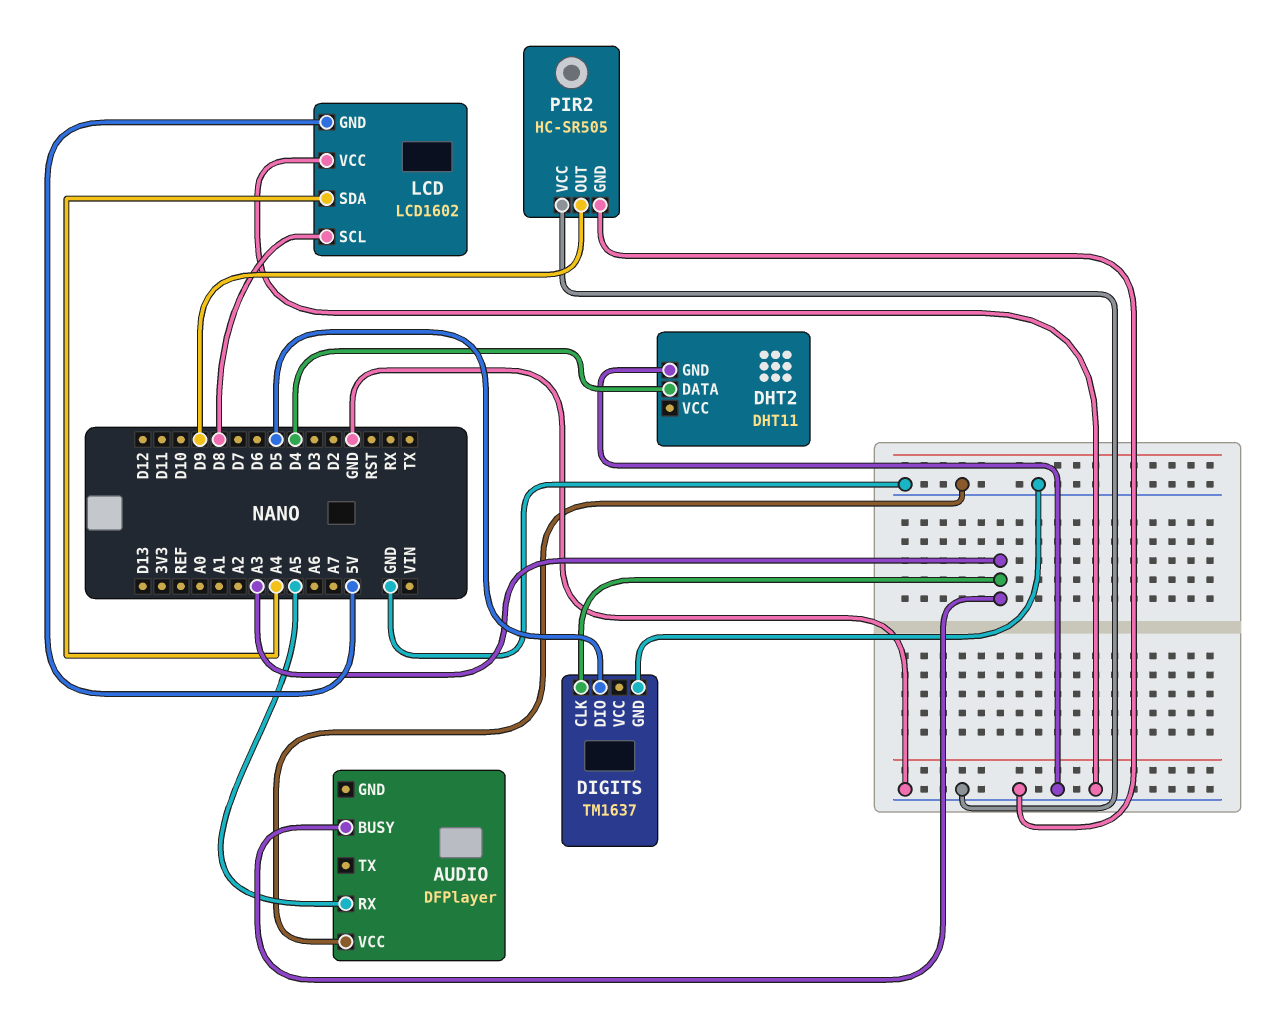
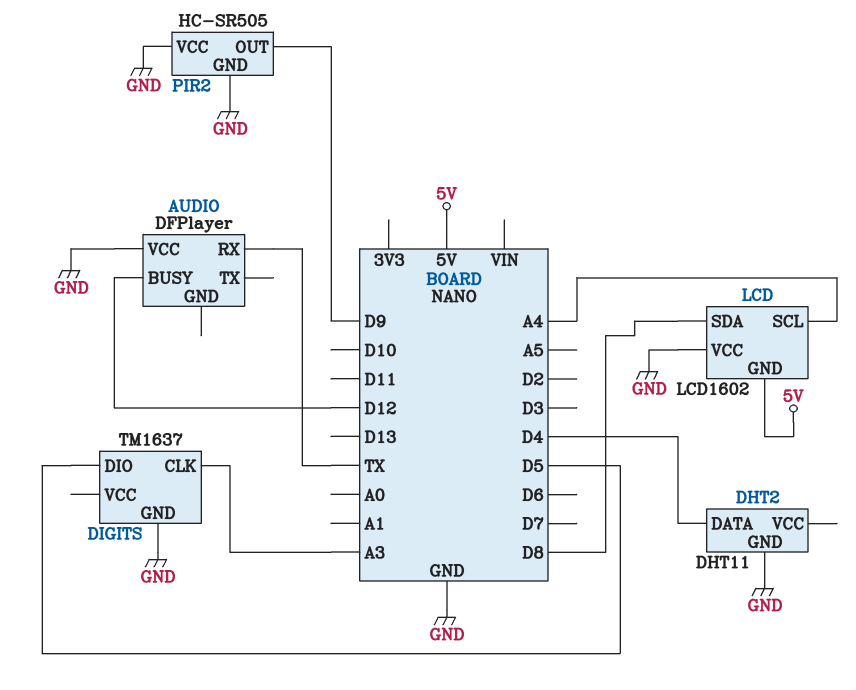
AUDIO pin BUSY: A3 -> D12
AUDIO pin RX: A5 -> TX
LCD pin SCL: D8 -> A4
LCD pin SDA: A4 -> D8

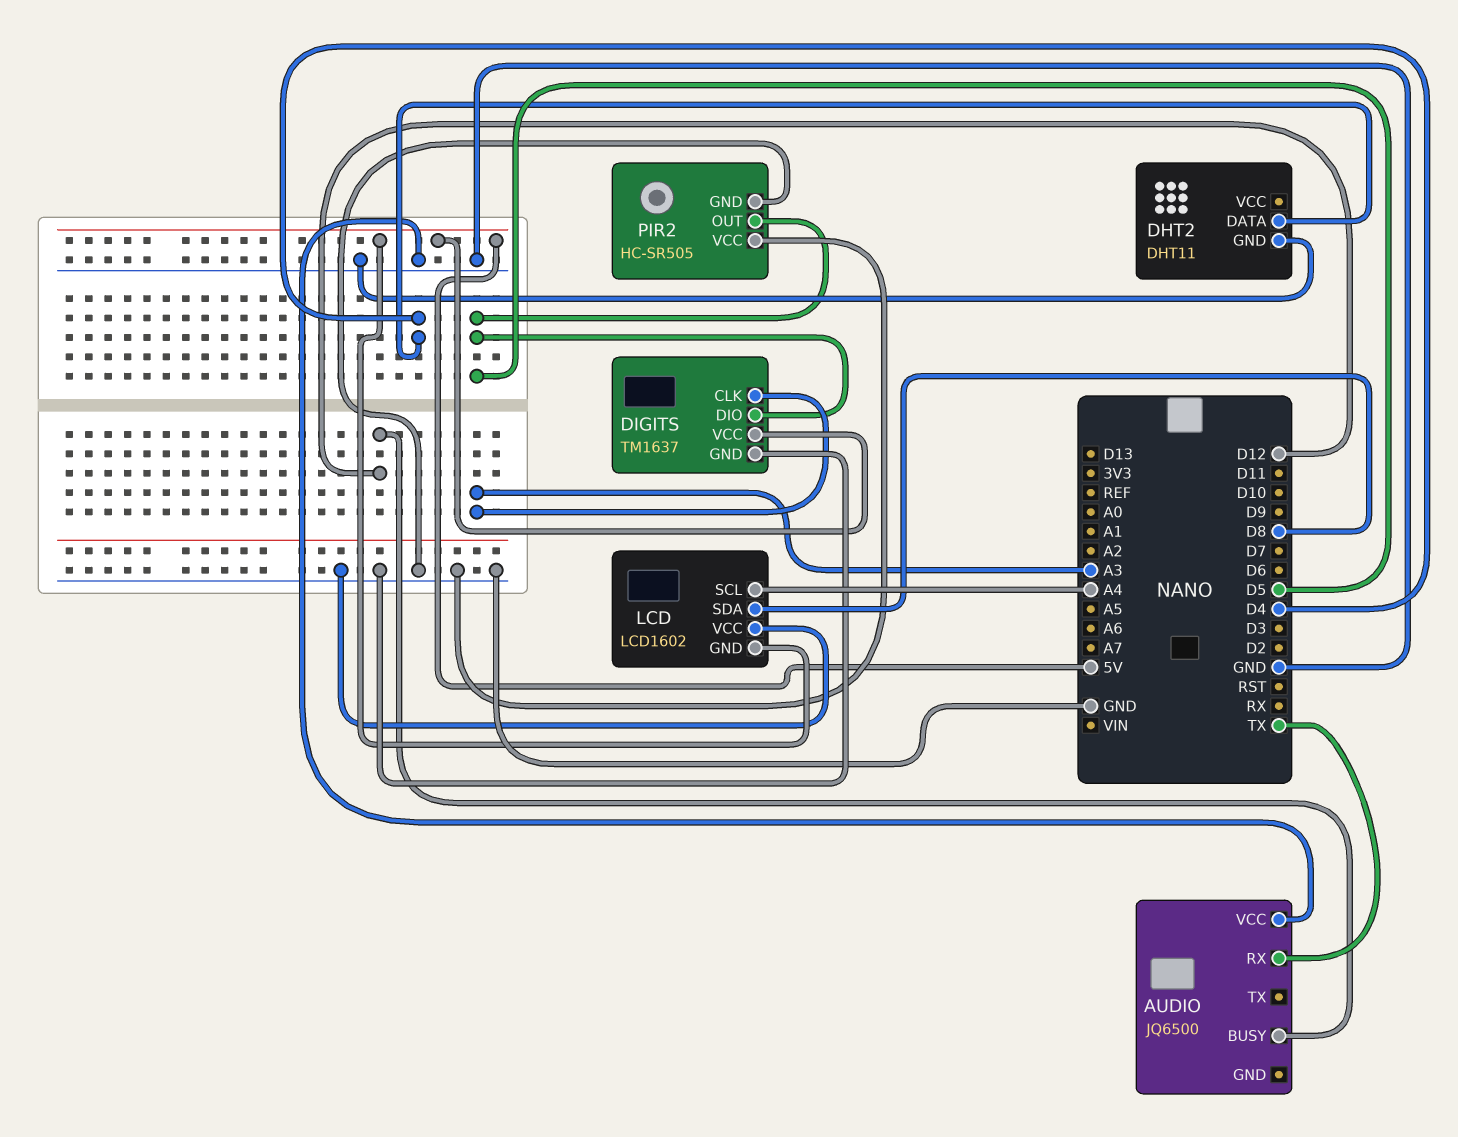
AUDIO: DFPlayer -> JQ6500
DIGITS pin VCC: none -> 5V
PIR2 pin OUT: D9 -> D5

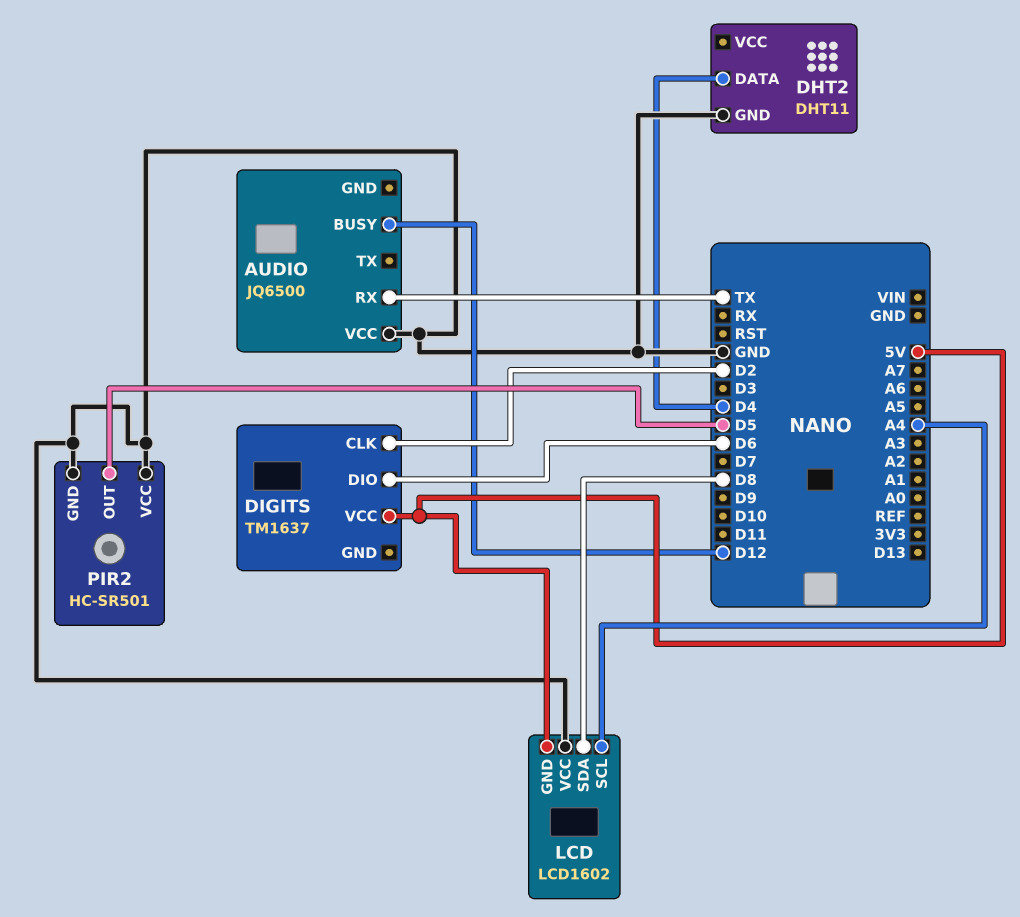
DIGITS pin CLK: A3 -> D2
DIGITS pin DIO: D5 -> D6
DIGITS pin GND: GND -> none
PIR2: HC-SR505 -> HC-SR501

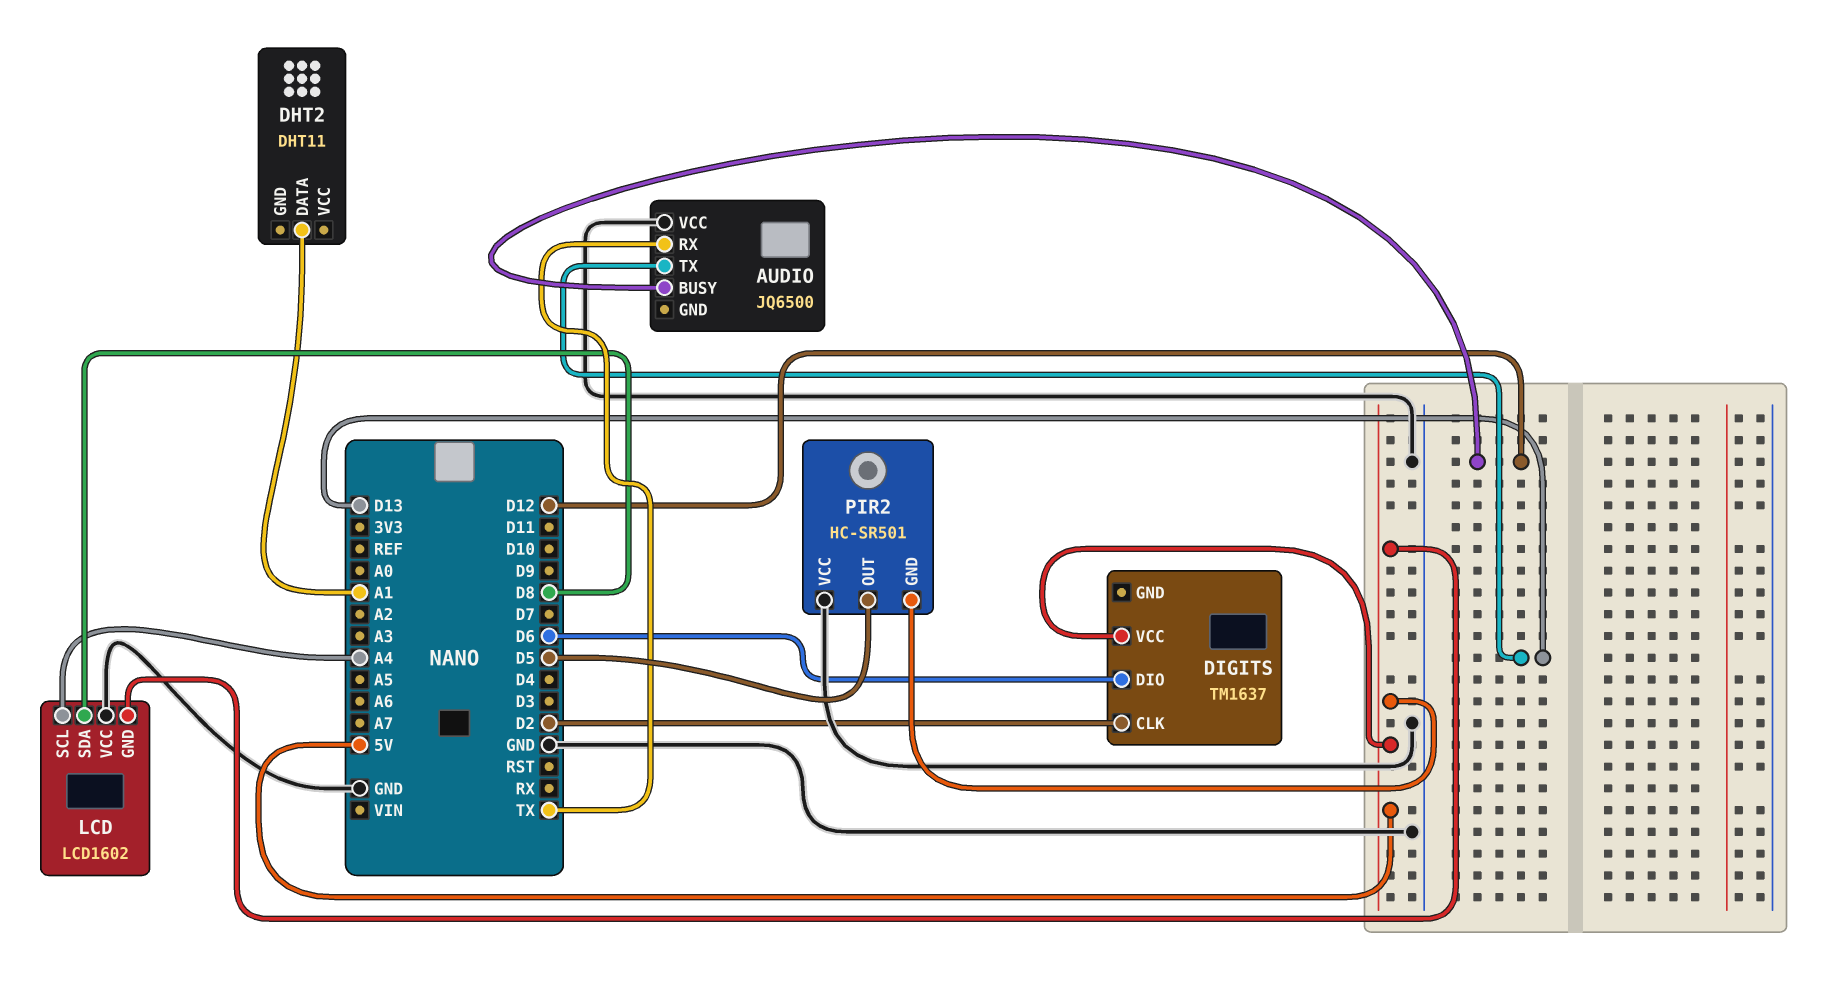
AUDIO pin TX: none -> D13
DHT2 pin DATA: D4 -> A1
DHT2 pin GND: GND -> none
PIR2 pin GND: GND -> 5V

